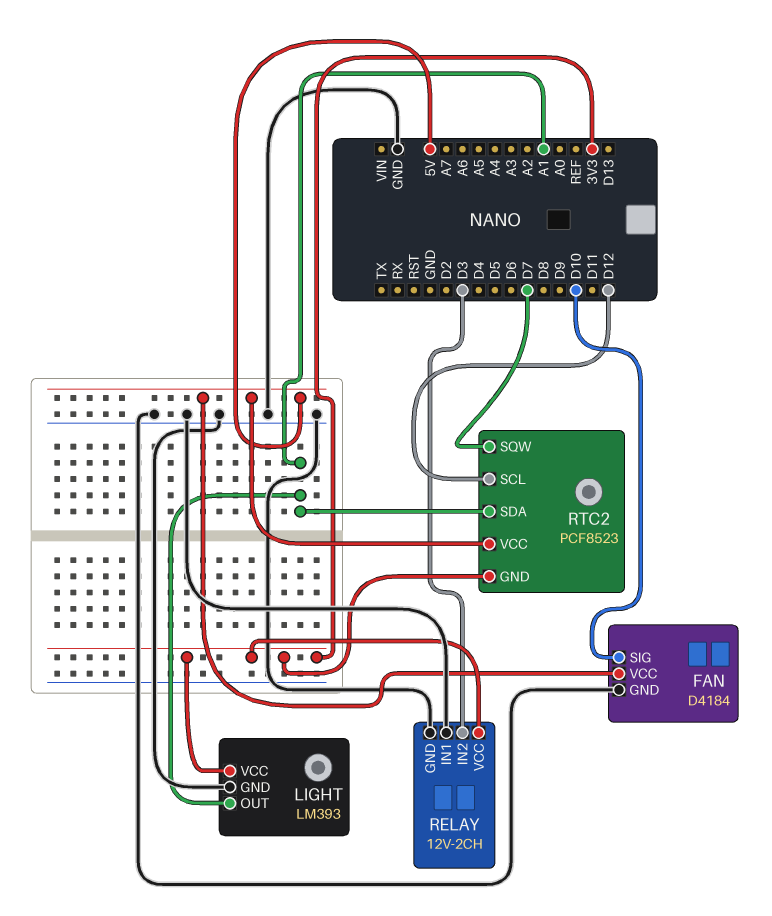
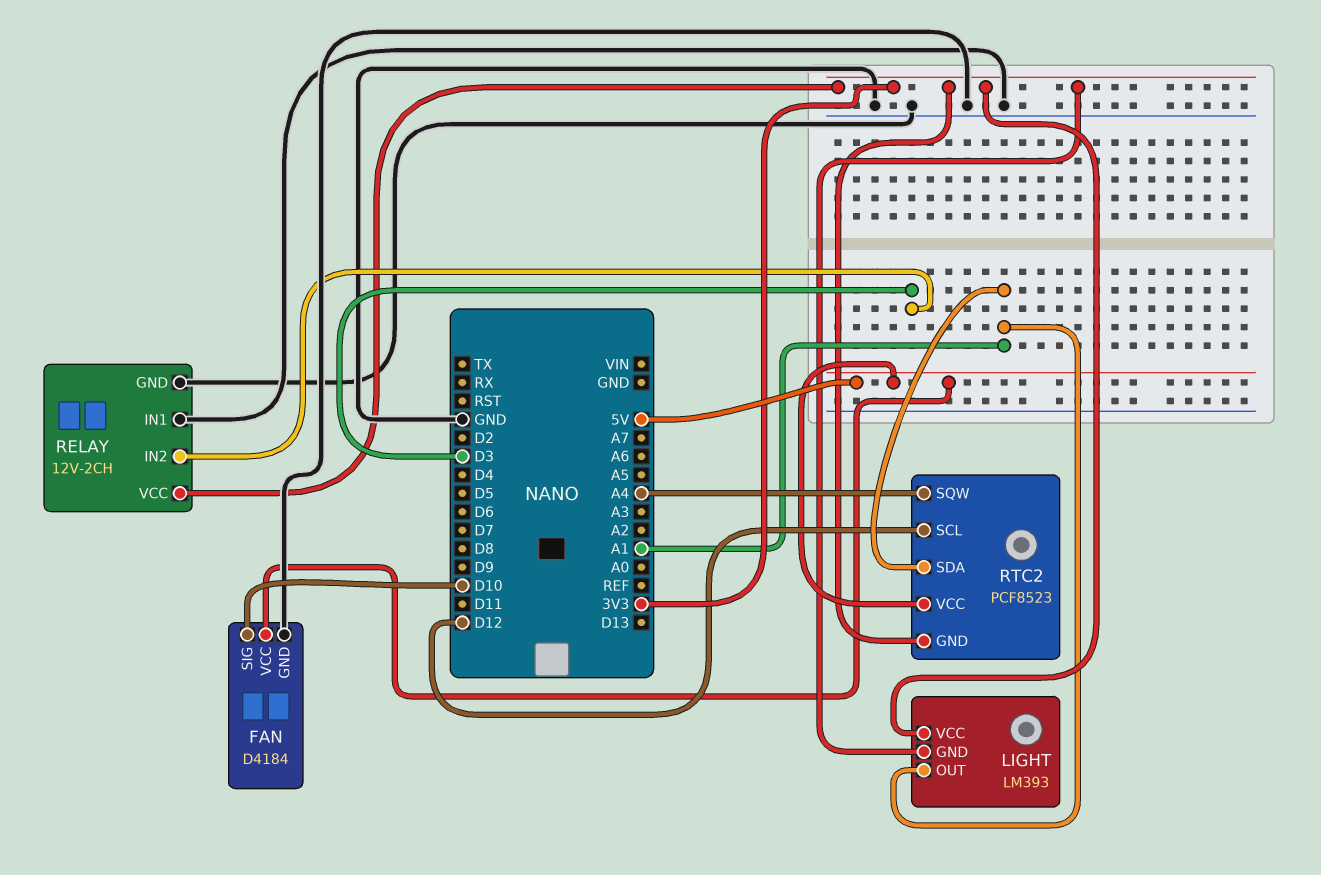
LIGHT pin GND: GND -> 3V3
RTC2 pin SQW: D7 -> A4

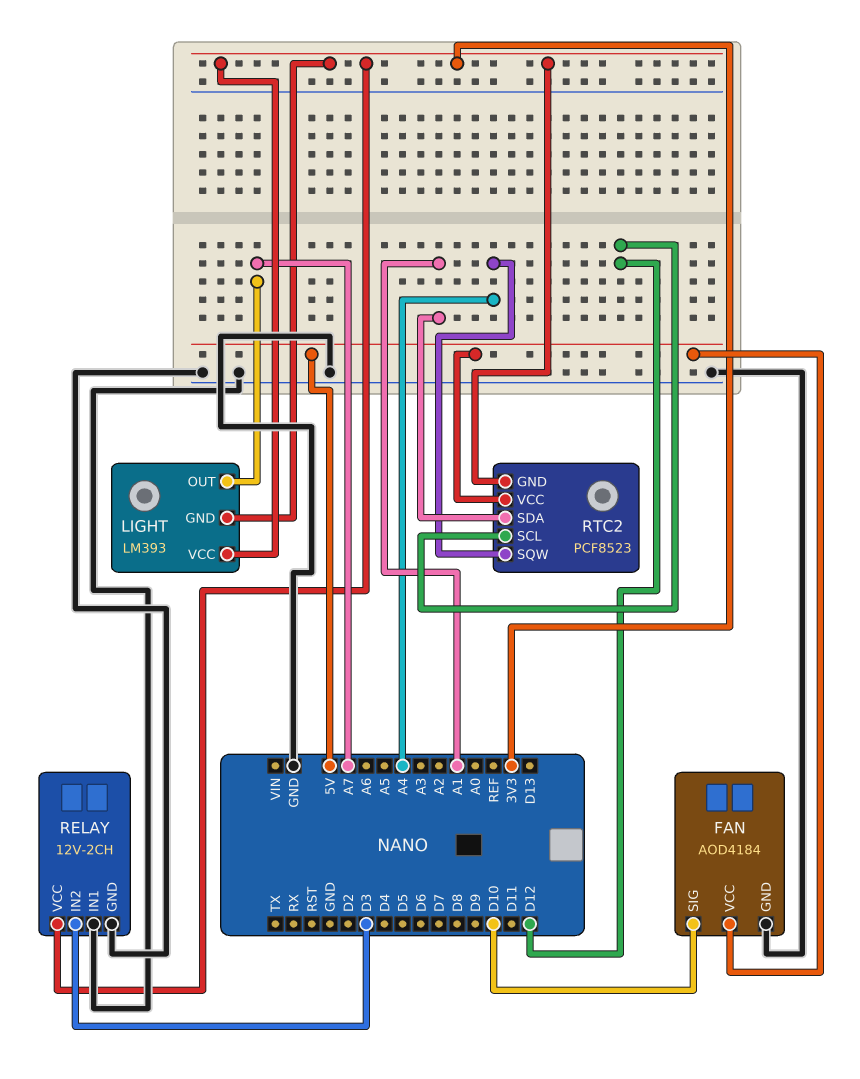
FAN: D4184 -> AOD4184
LIGHT pin OUT: A1 -> A7

